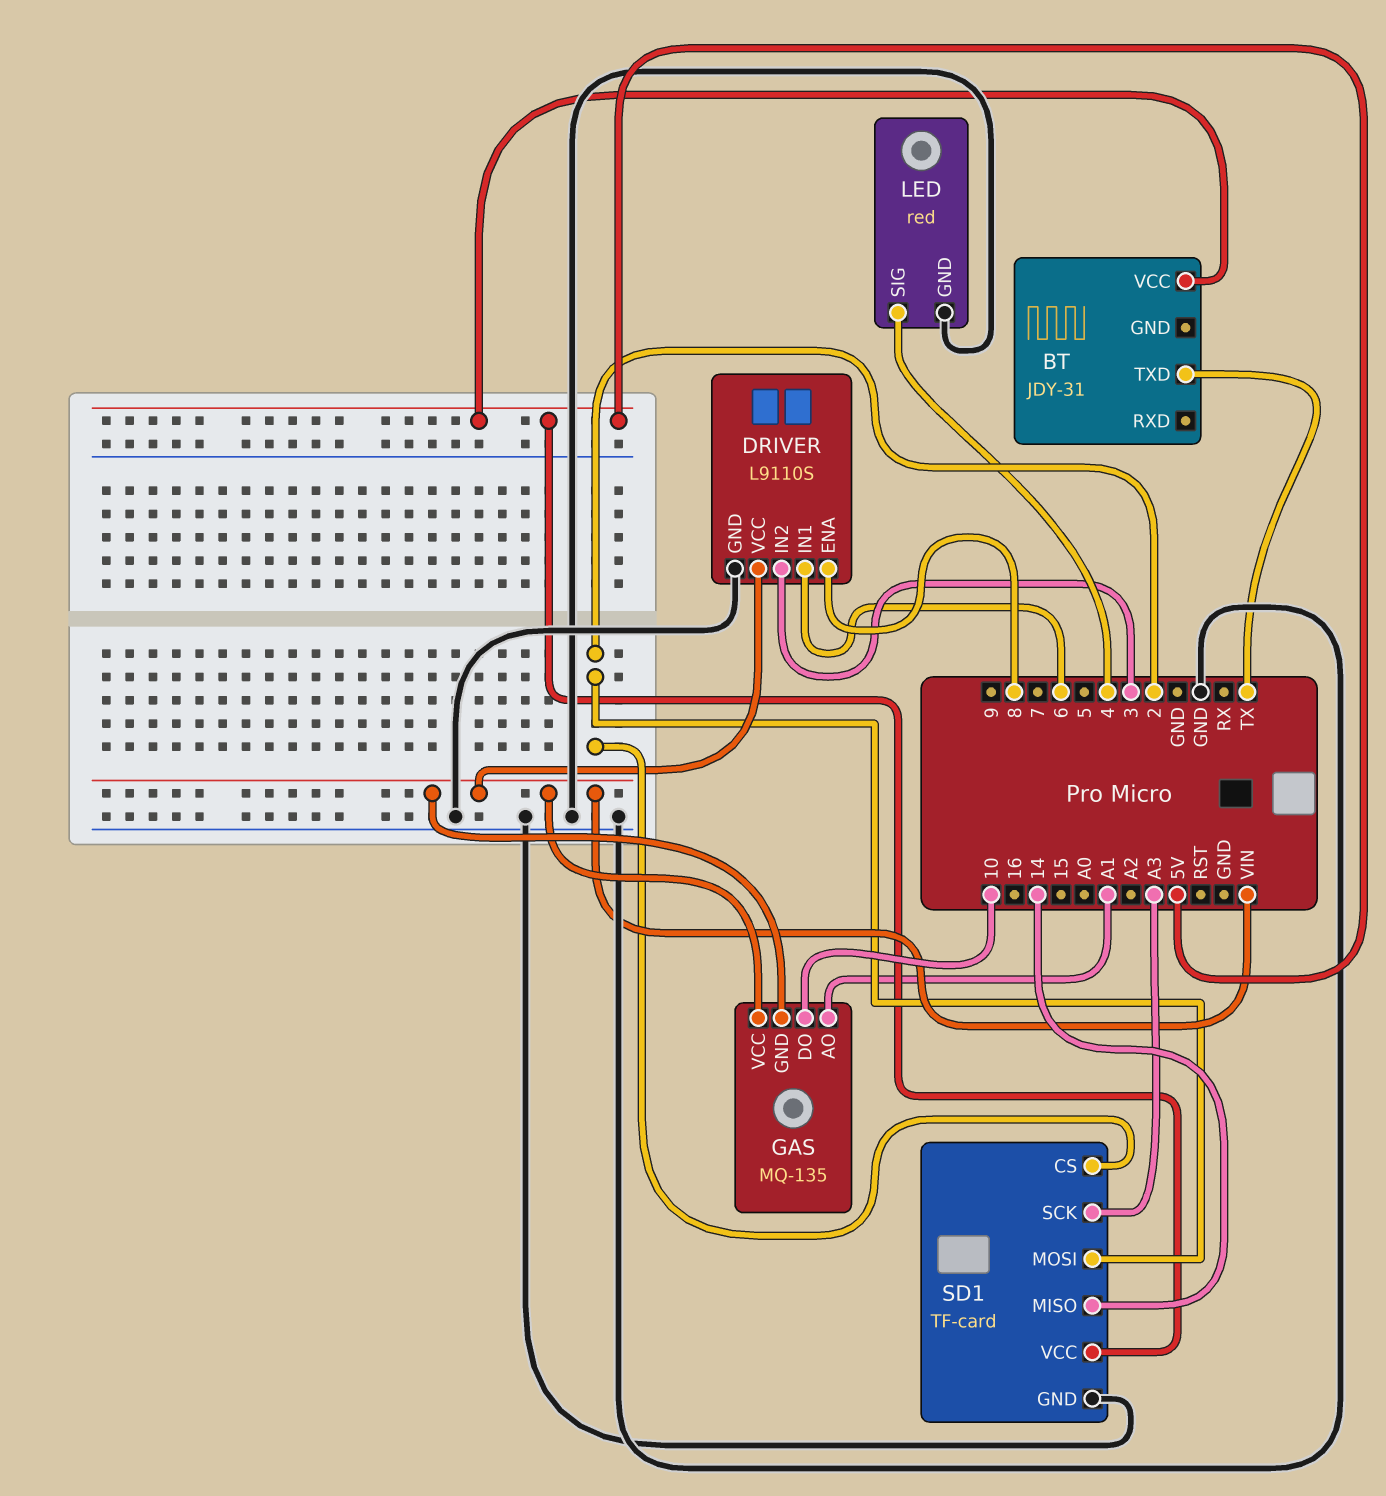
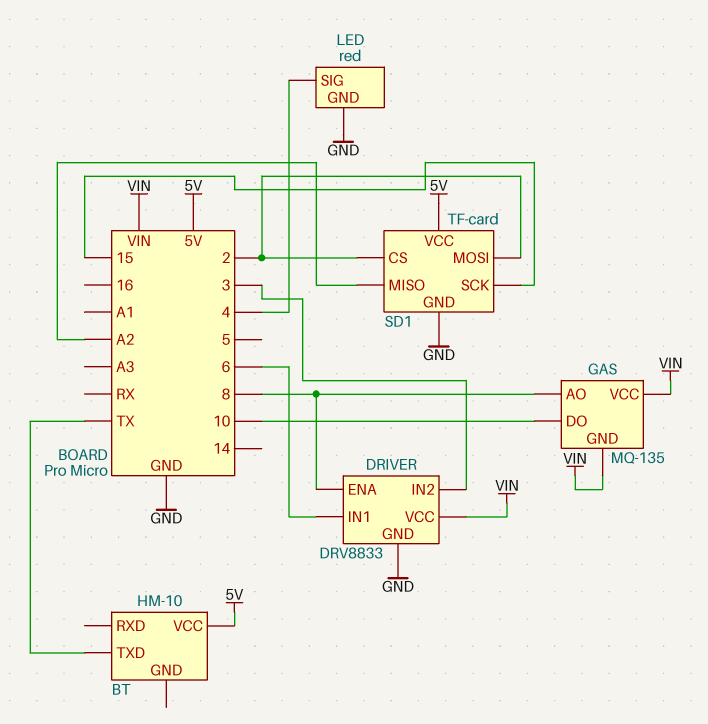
BT: JDY-31 -> HM-10
DRIVER: L9110S -> DRV8833
GAS pin AO: A1 -> 8
SD1 pin MISO: 14 -> A2
SD1 pin SCK: A3 -> 15

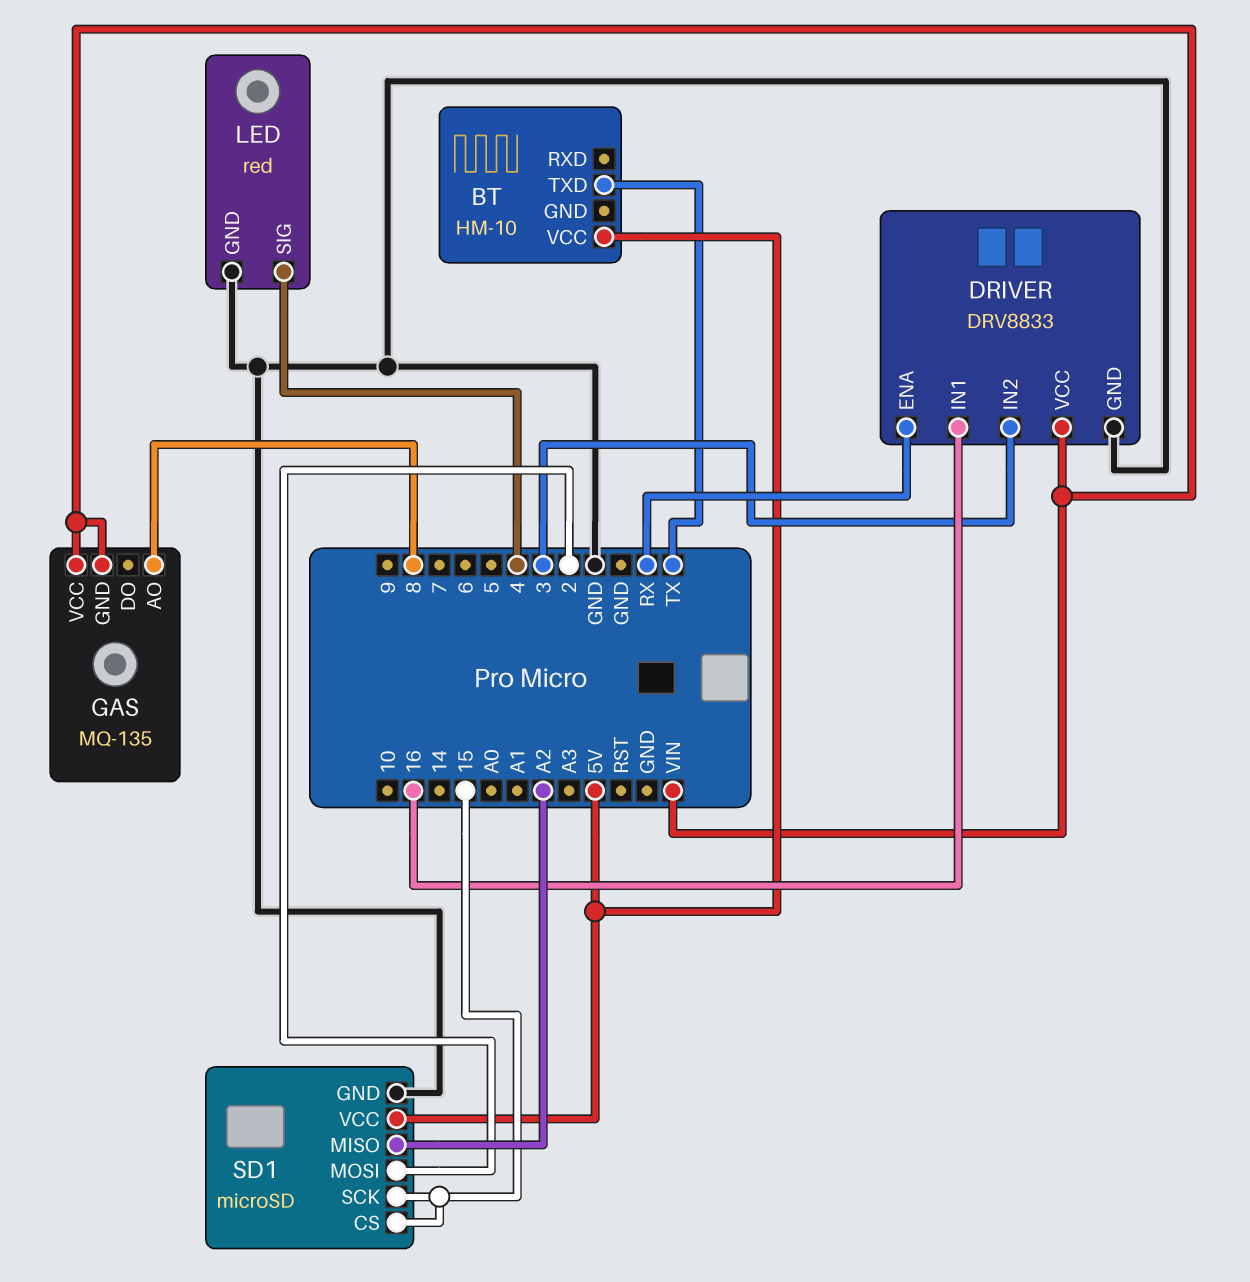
DRIVER pin ENA: 8 -> RX
DRIVER pin IN1: 6 -> 16
GAS pin DO: 10 -> none
SD1: TF-card -> microSD
SD1 pin CS: 2 -> 15

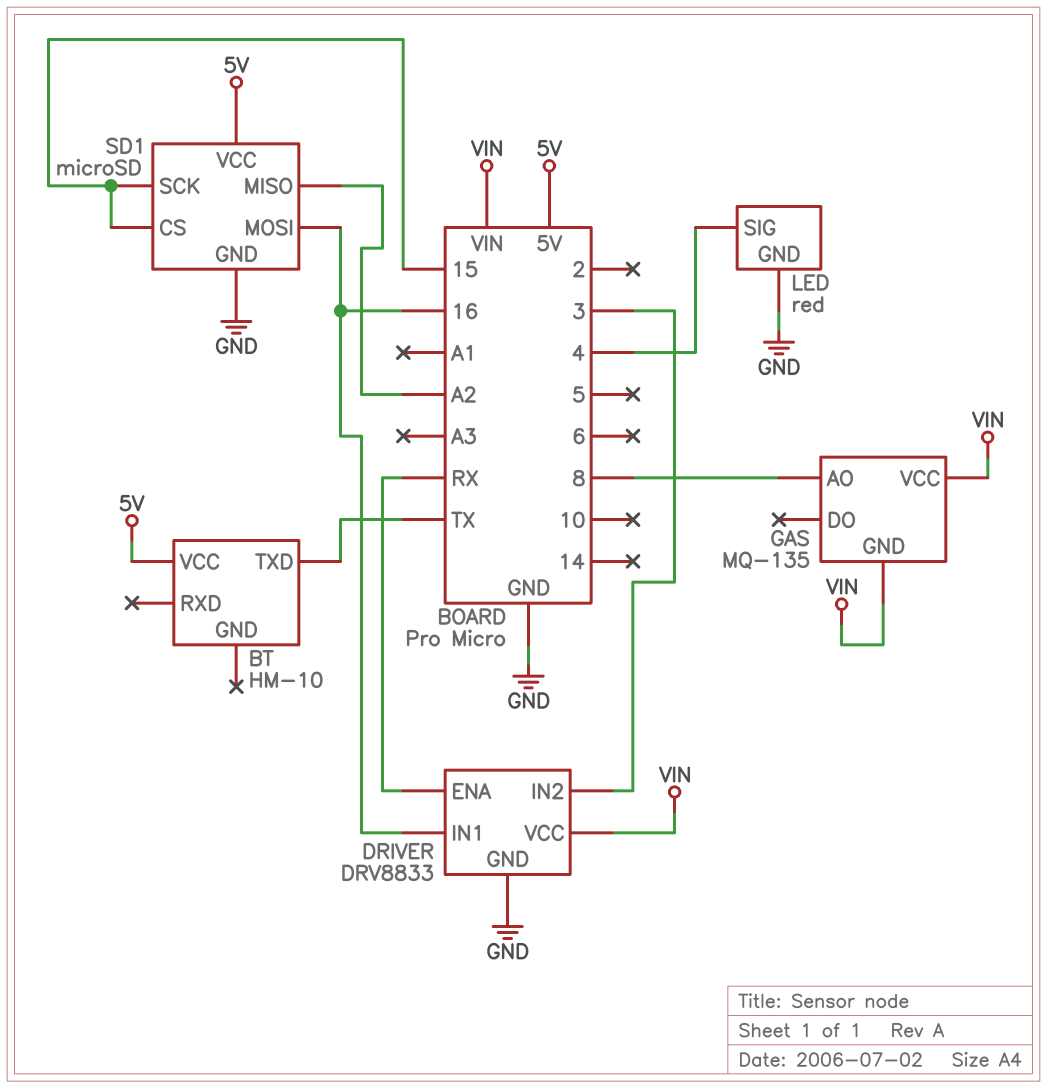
SD1 pin MOSI: 2 -> 16

